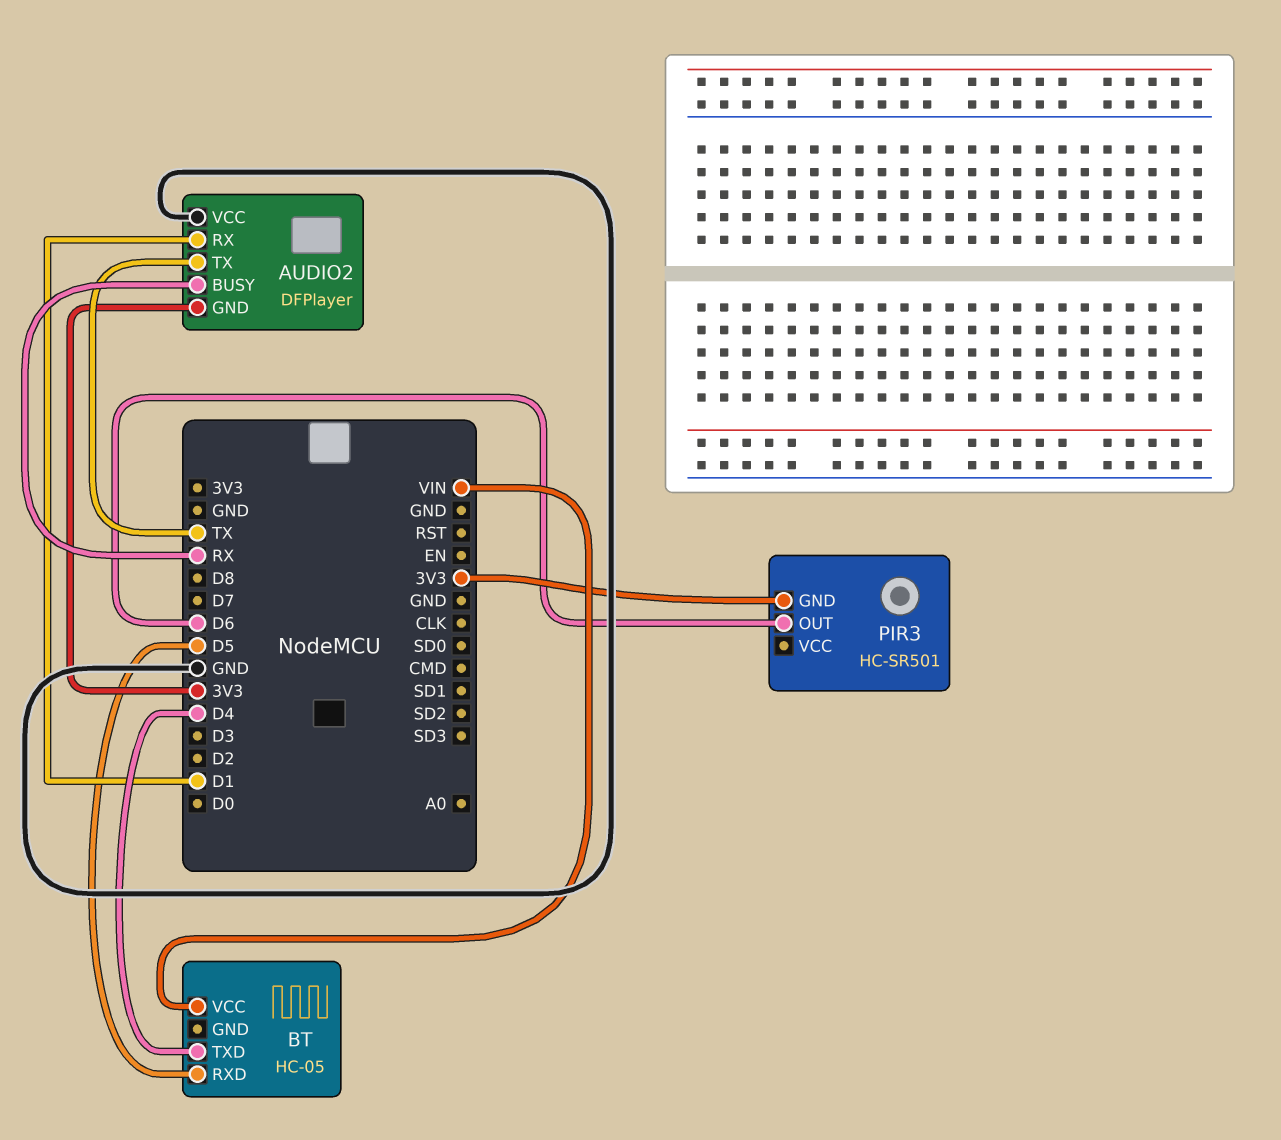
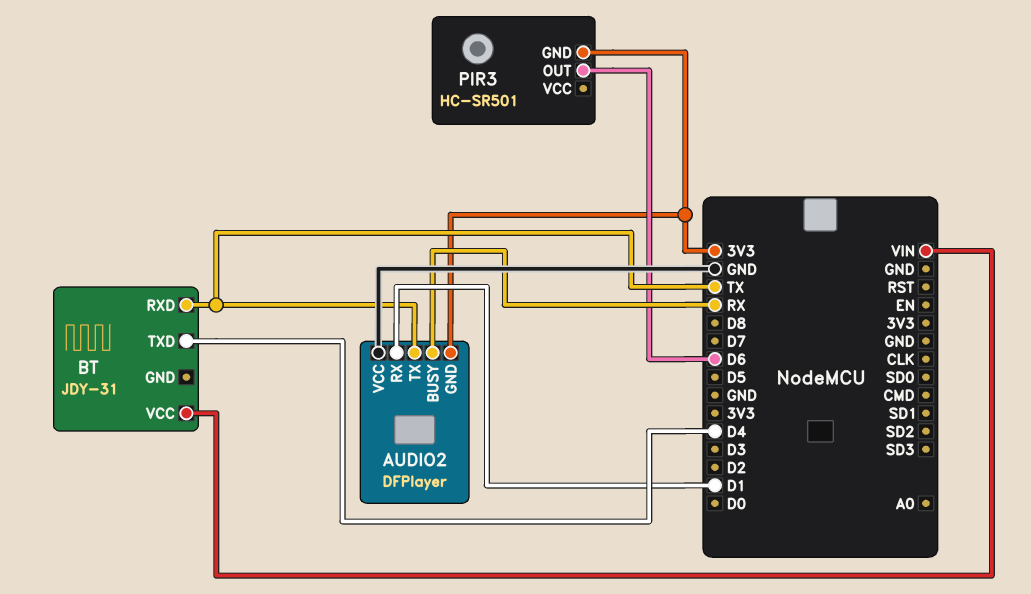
BT: HC-05 -> JDY-31
BT pin RXD: D5 -> TX

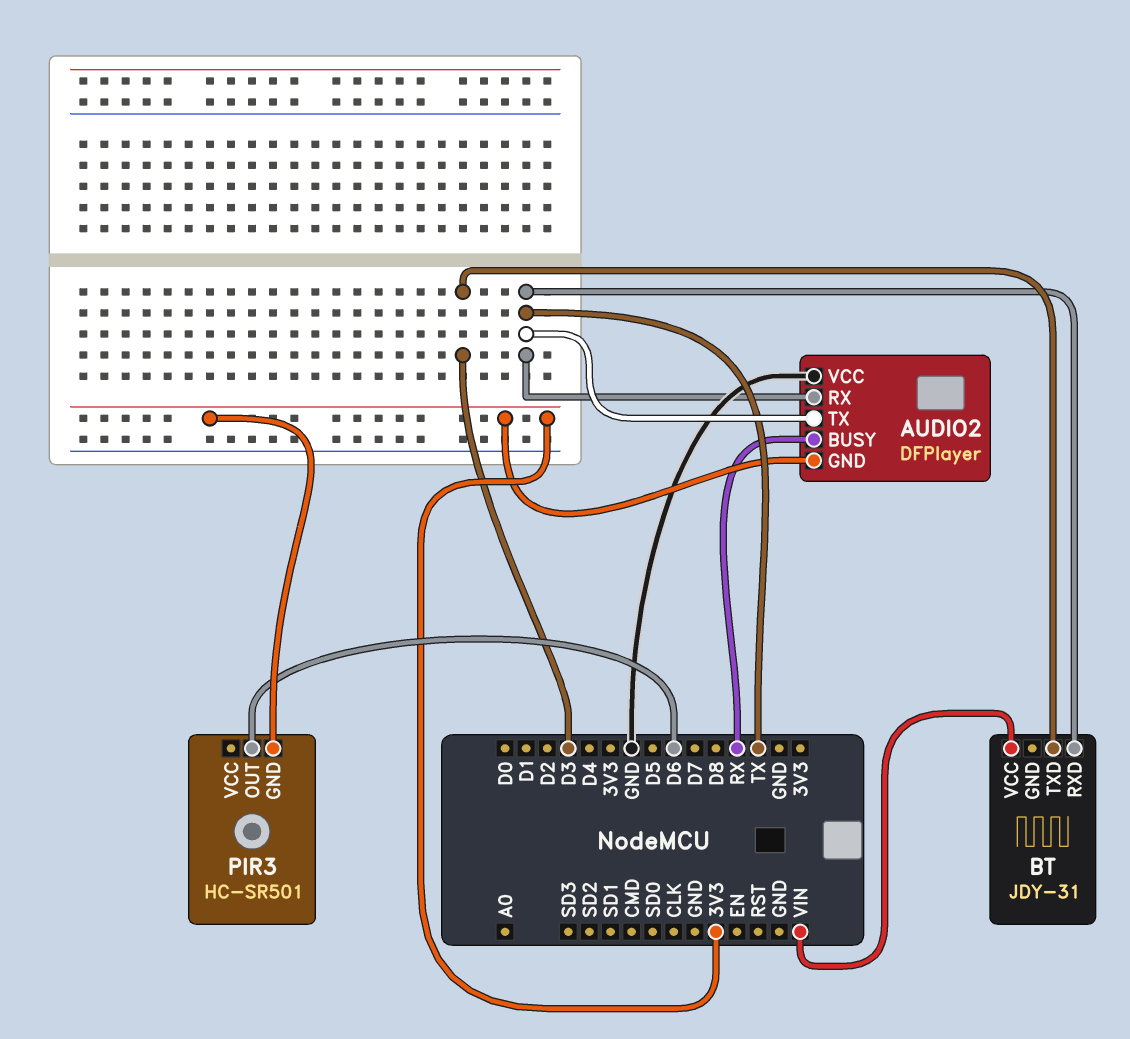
AUDIO2 pin RX: D1 -> TX
BT pin TXD: D4 -> D3

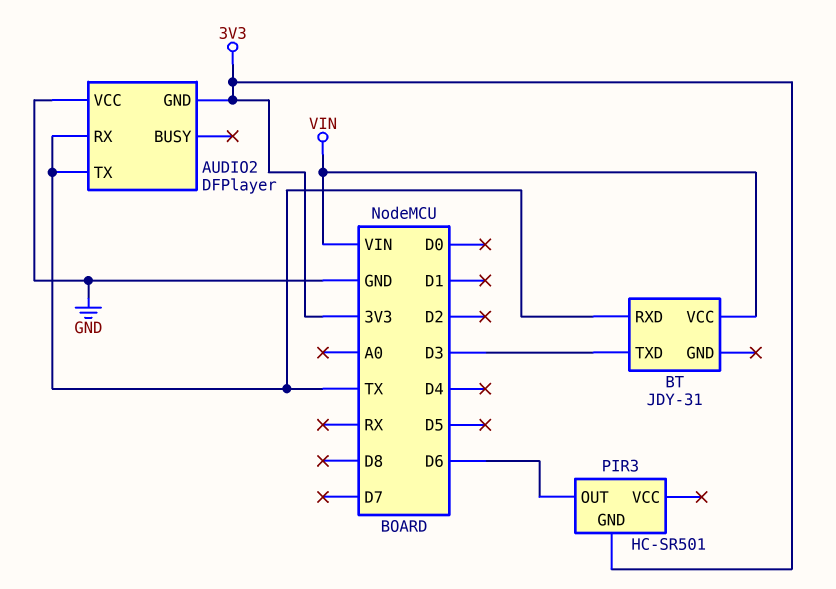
AUDIO2 pin BUSY: RX -> none

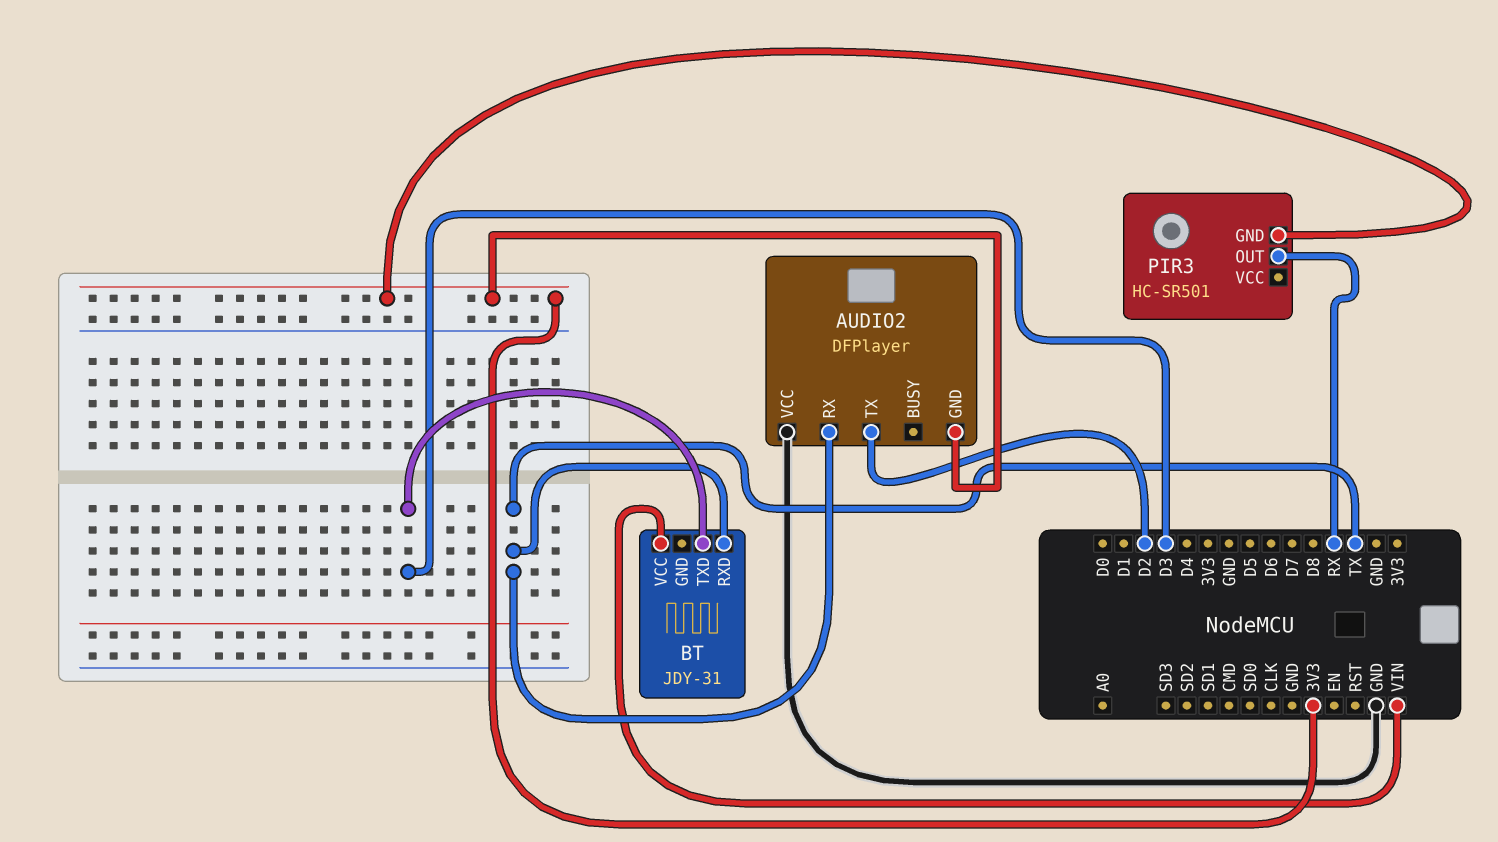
AUDIO2 pin TX: TX -> D2
PIR3 pin OUT: D6 -> RX

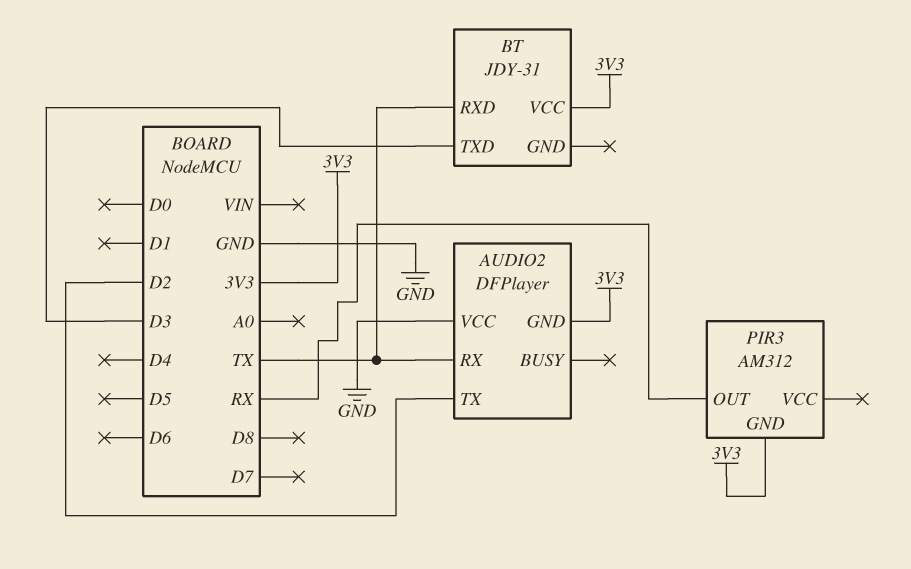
BT pin VCC: VIN -> 3V3
PIR3: HC-SR501 -> AM312

